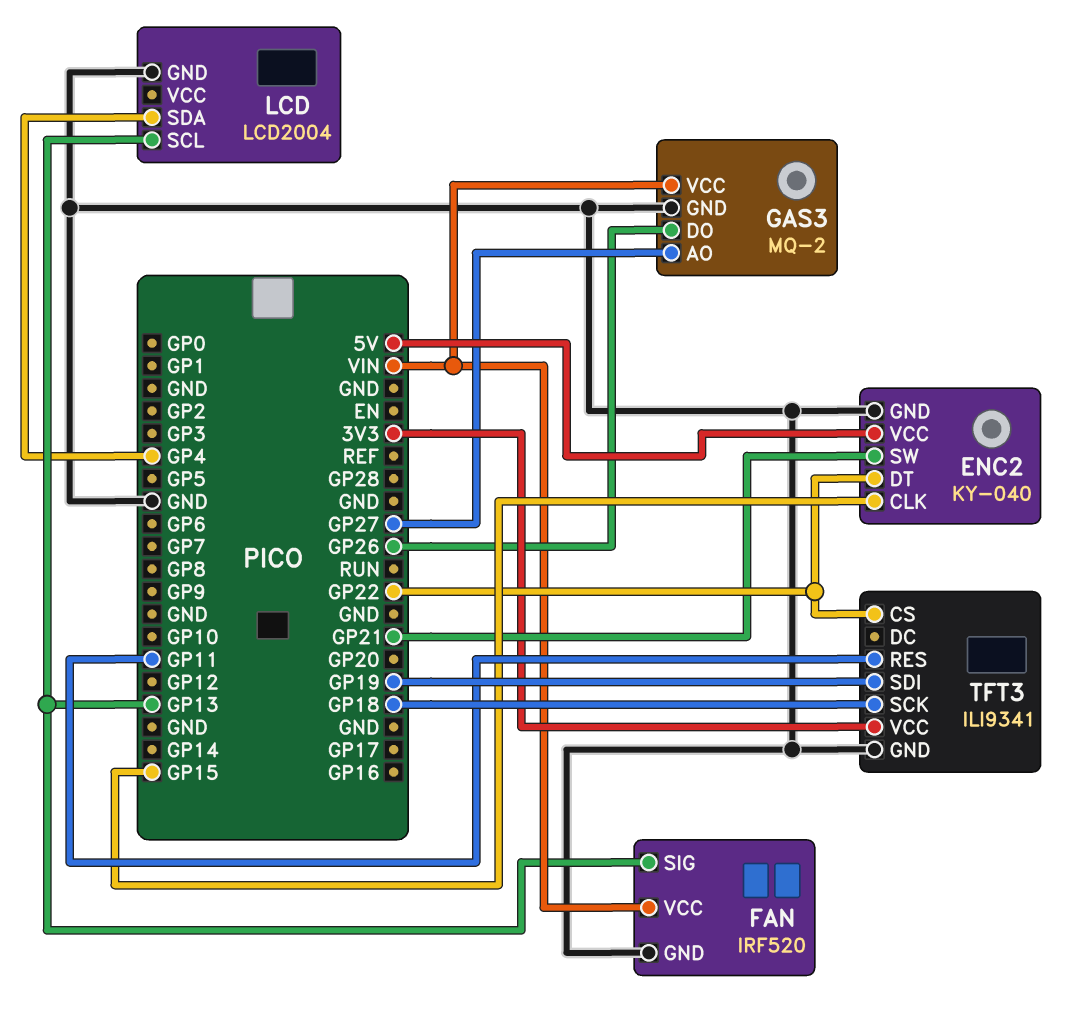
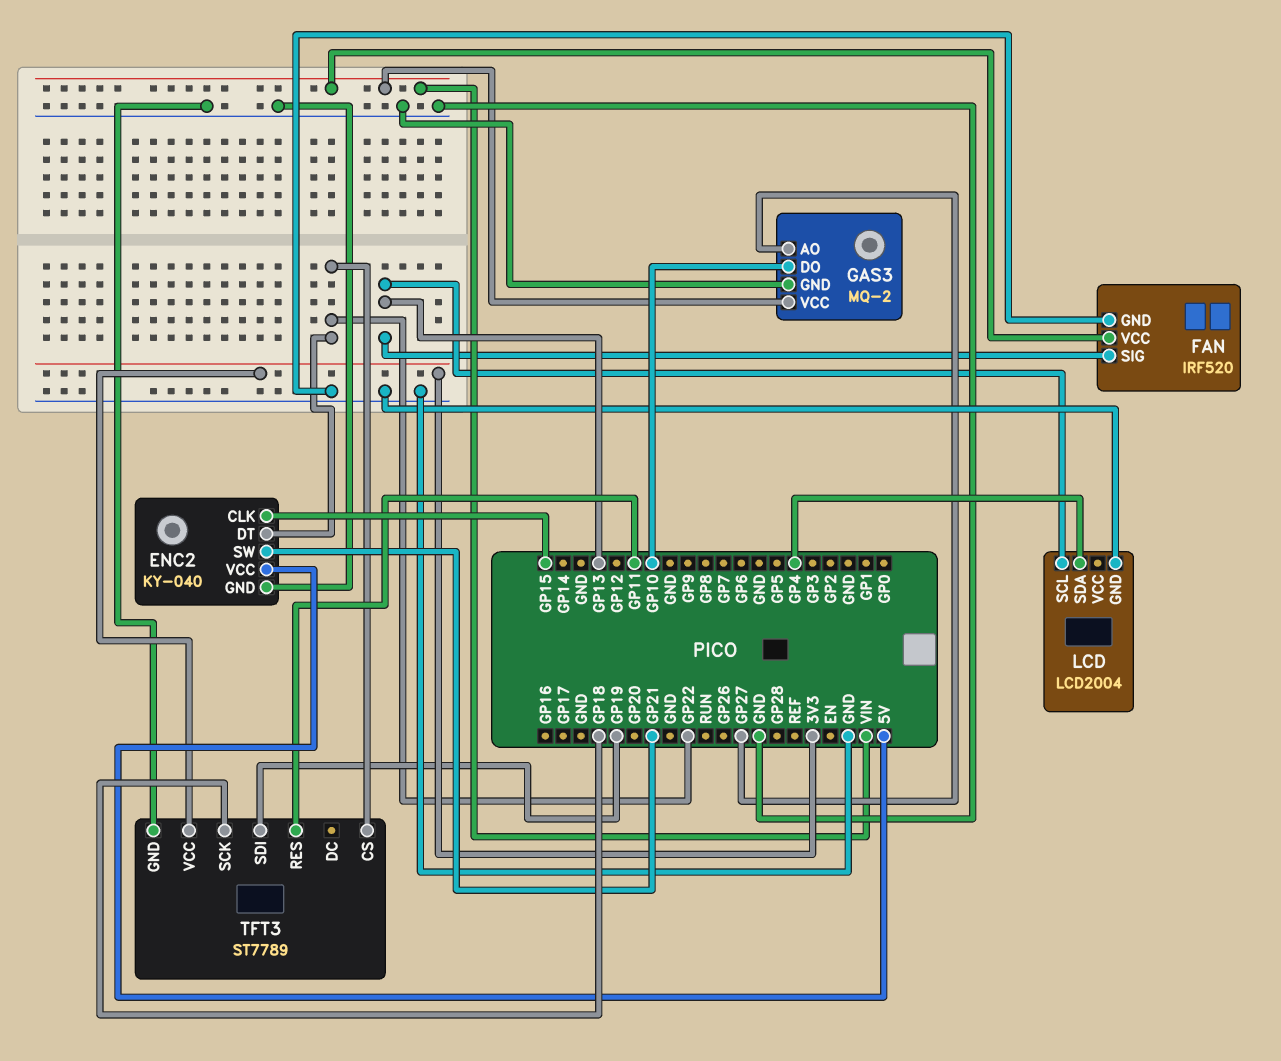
GAS3 pin DO: GP26 -> GP10
TFT3: ILI9341 -> ST7789

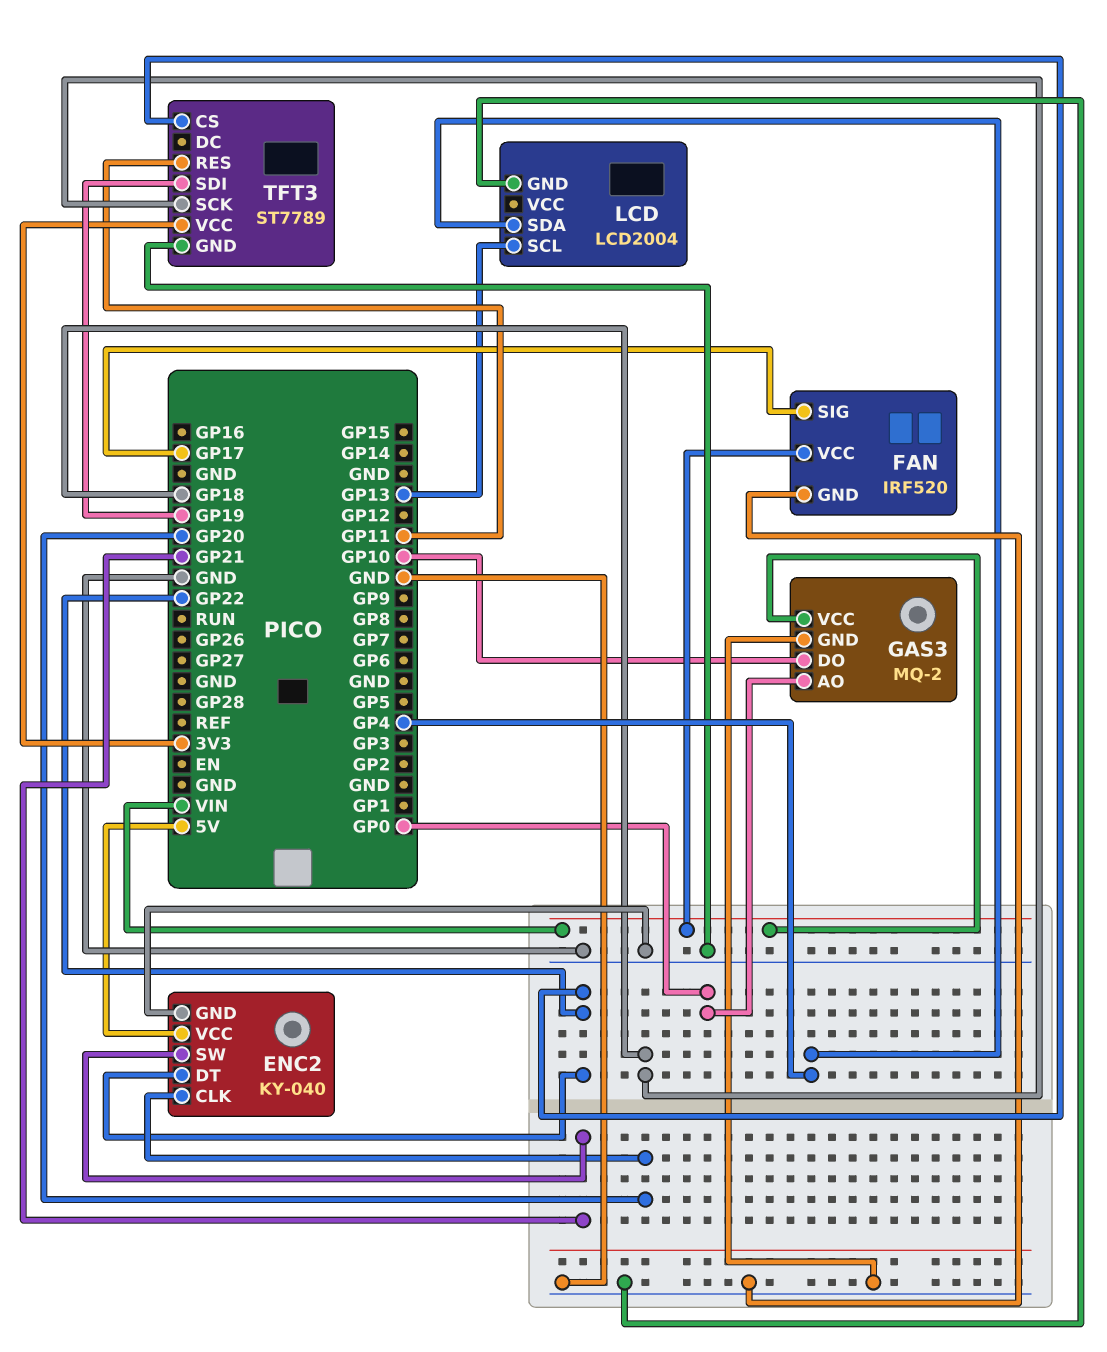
ENC2 pin CLK: GP15 -> GP20
FAN pin SIG: GP13 -> GP17
GAS3 pin AO: GP27 -> GP0

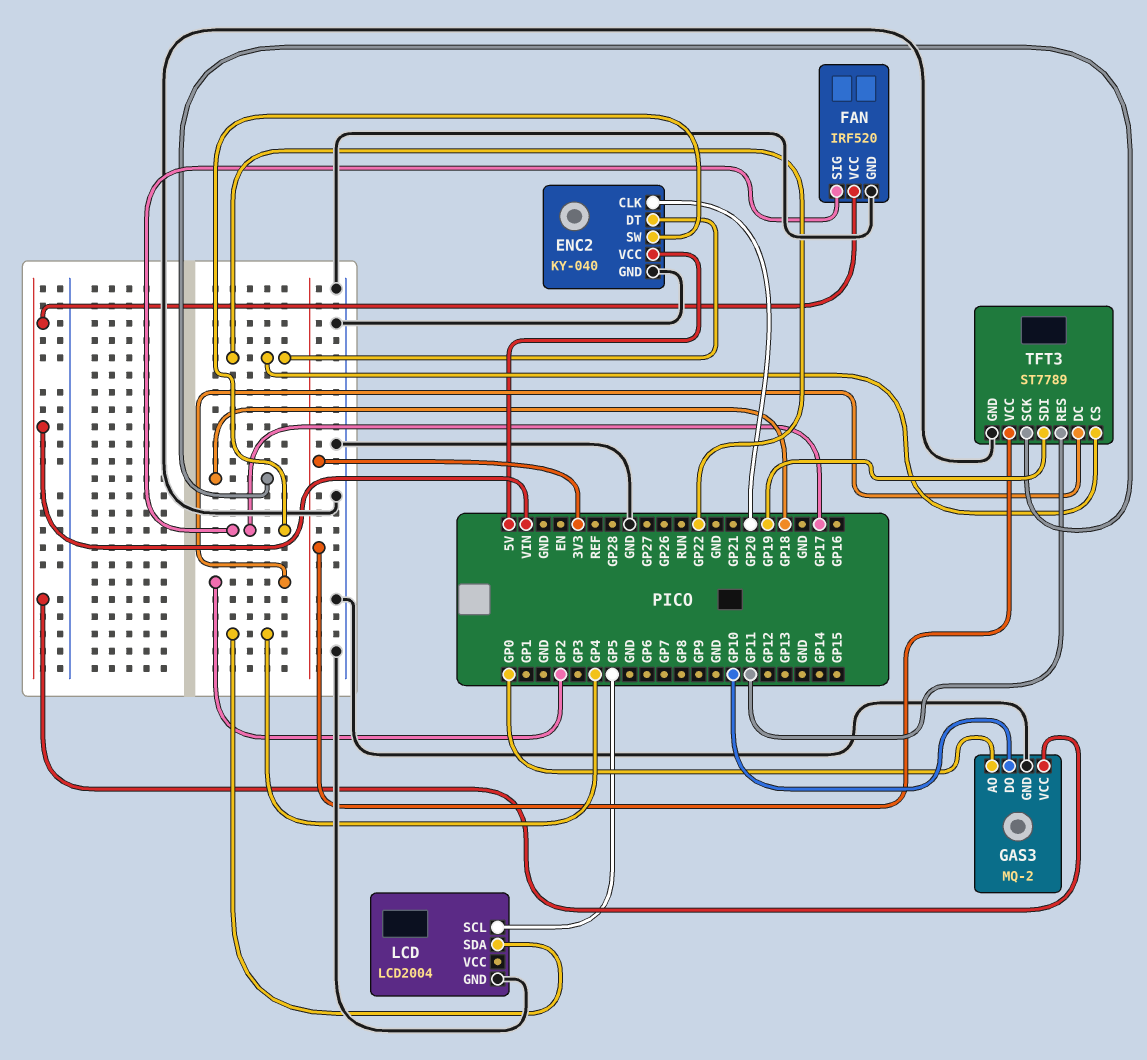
ENC2 pin SW: GP21 -> GP17
LCD pin SCL: GP13 -> GP5
TFT3 pin DC: none -> GP2

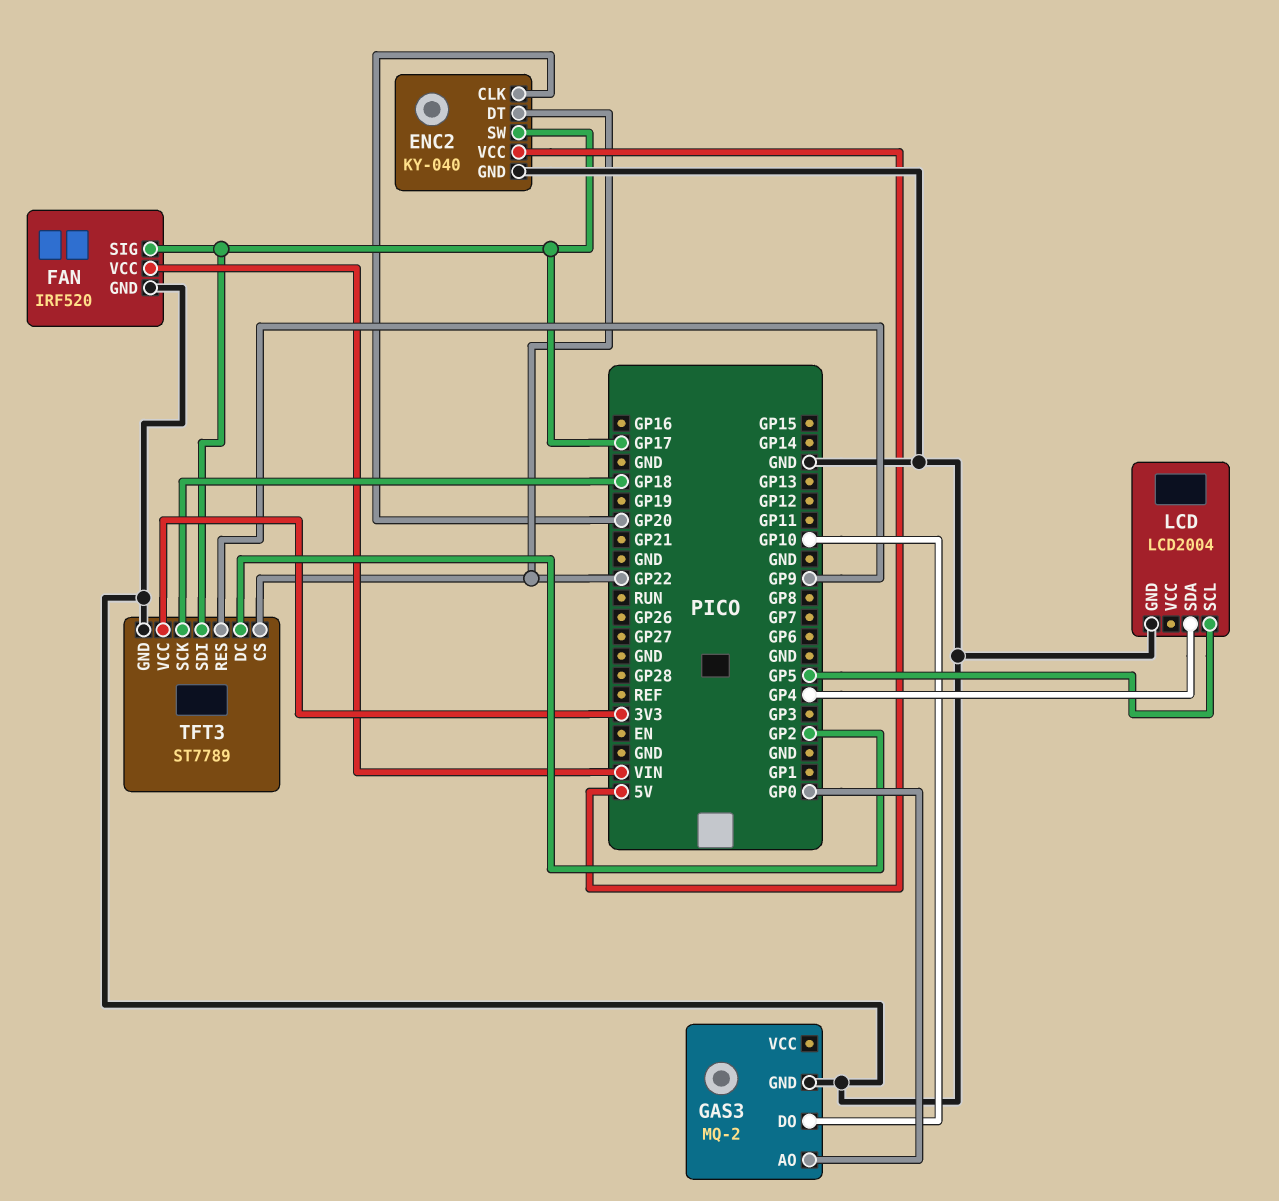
GAS3 pin VCC: VIN -> none
TFT3 pin RES: GP11 -> GP9
TFT3 pin SDI: GP19 -> GP17

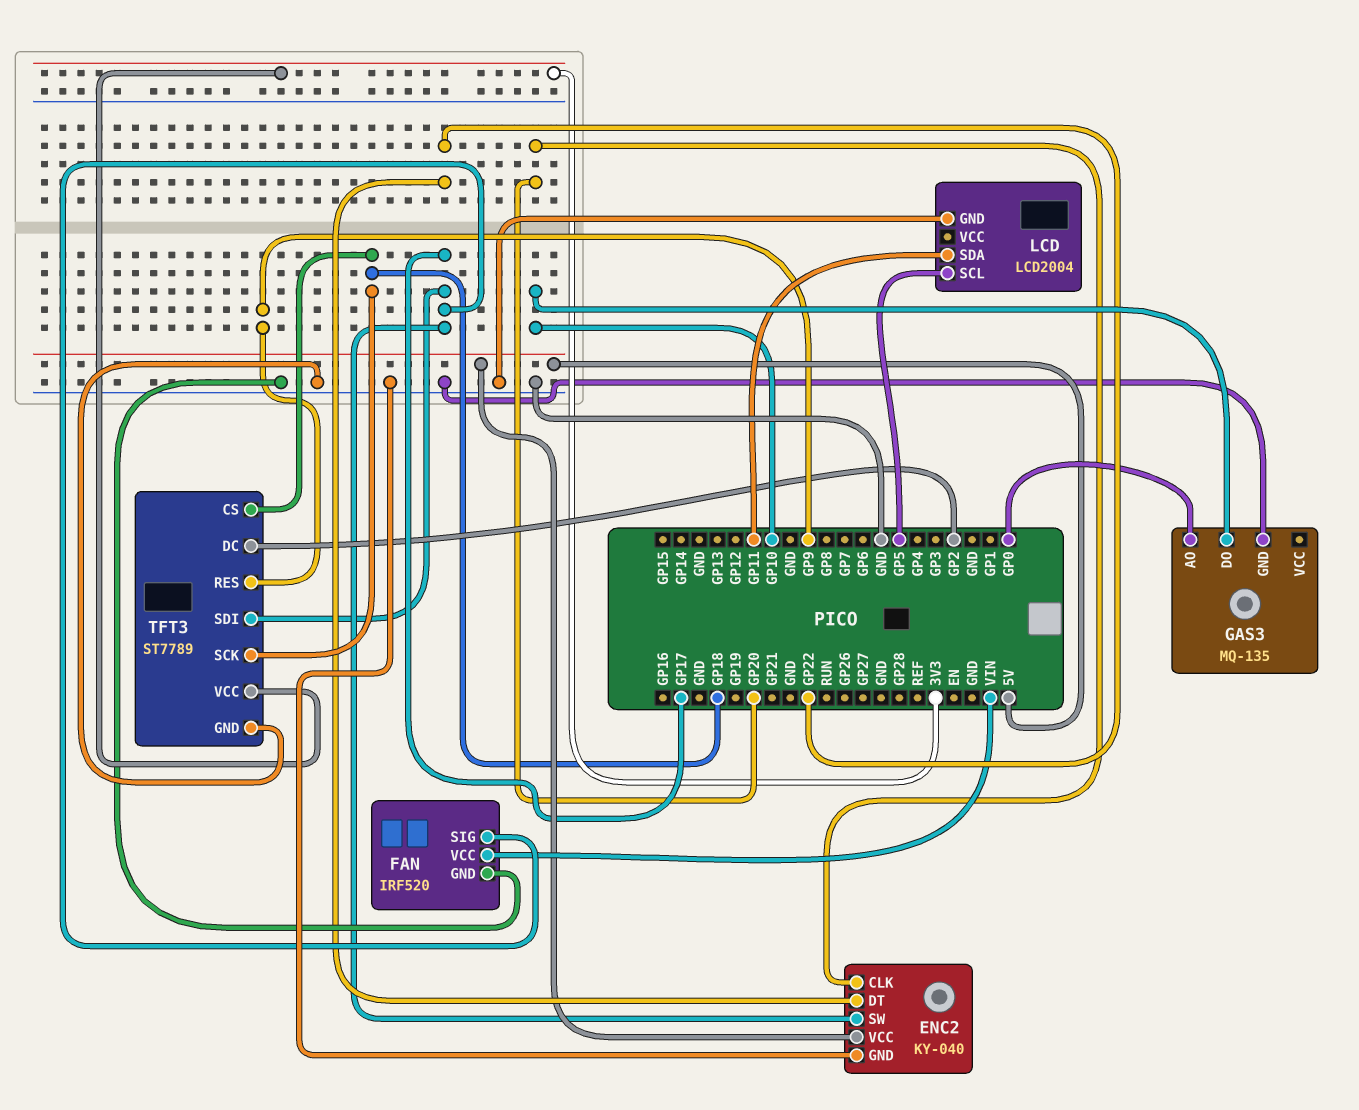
GAS3: MQ-2 -> MQ-135
LCD pin SDA: GP4 -> GP11
TFT3 pin CS: GP22 -> GP18

